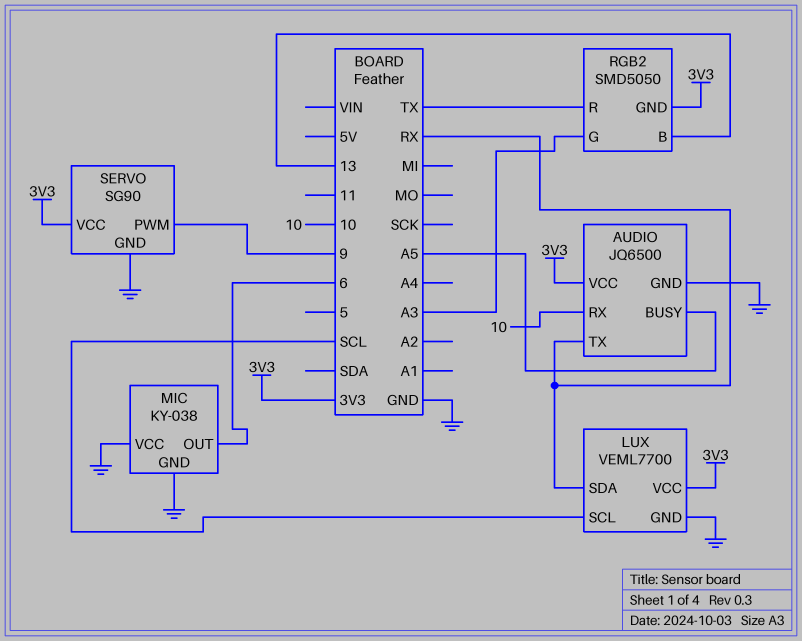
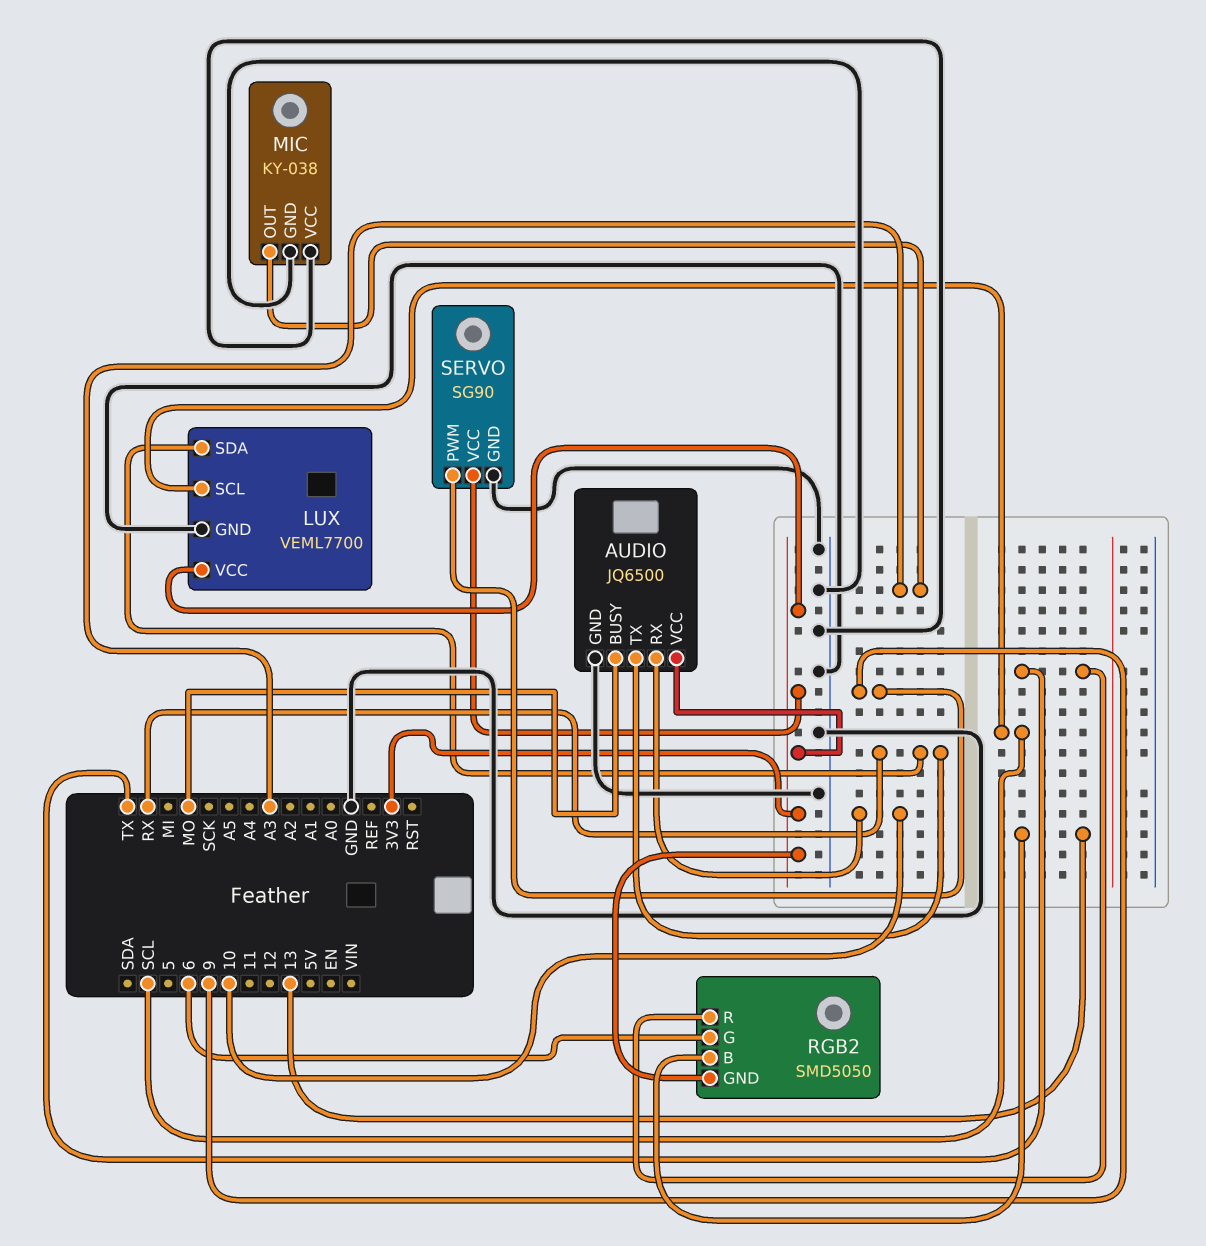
AUDIO pin BUSY: A5 -> MO
MIC pin OUT: 6 -> A3
RGB2 pin G: A3 -> 6

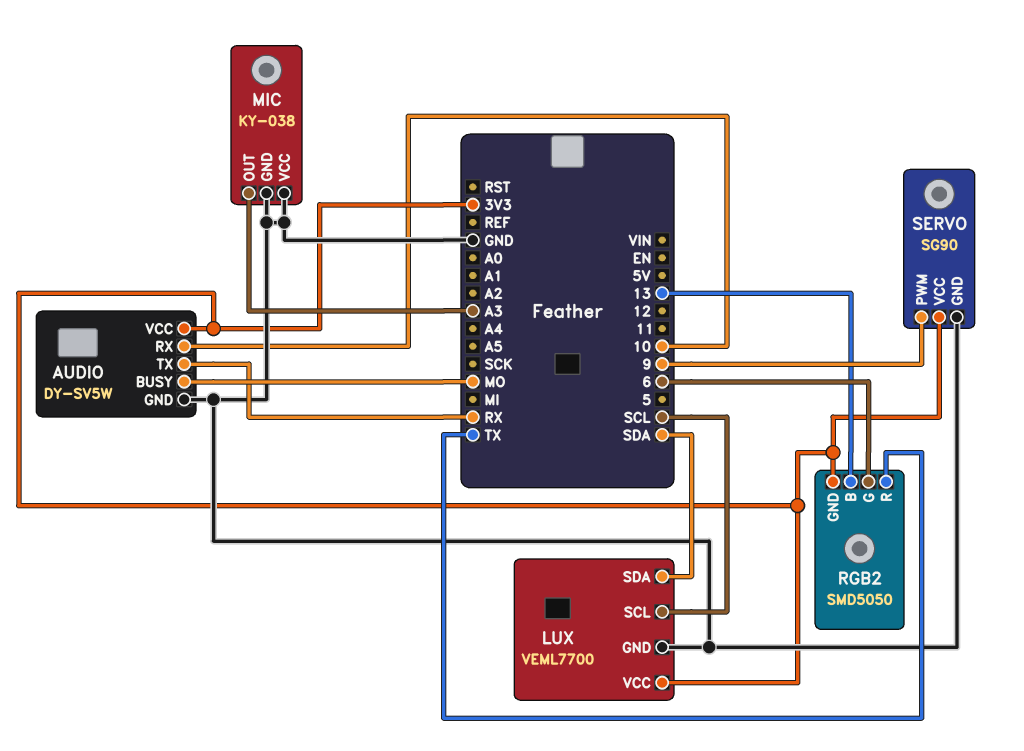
AUDIO: JQ6500 -> DY-SV5W
LUX pin SDA: RX -> SDA

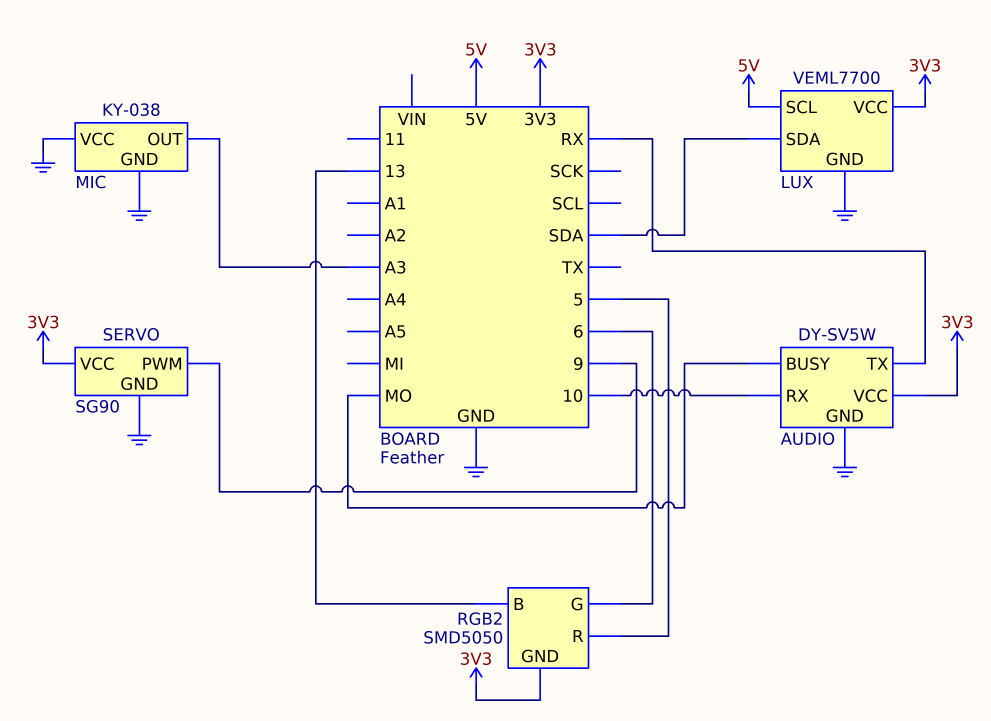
LUX pin SCL: SCL -> 5V
RGB2 pin R: TX -> 5

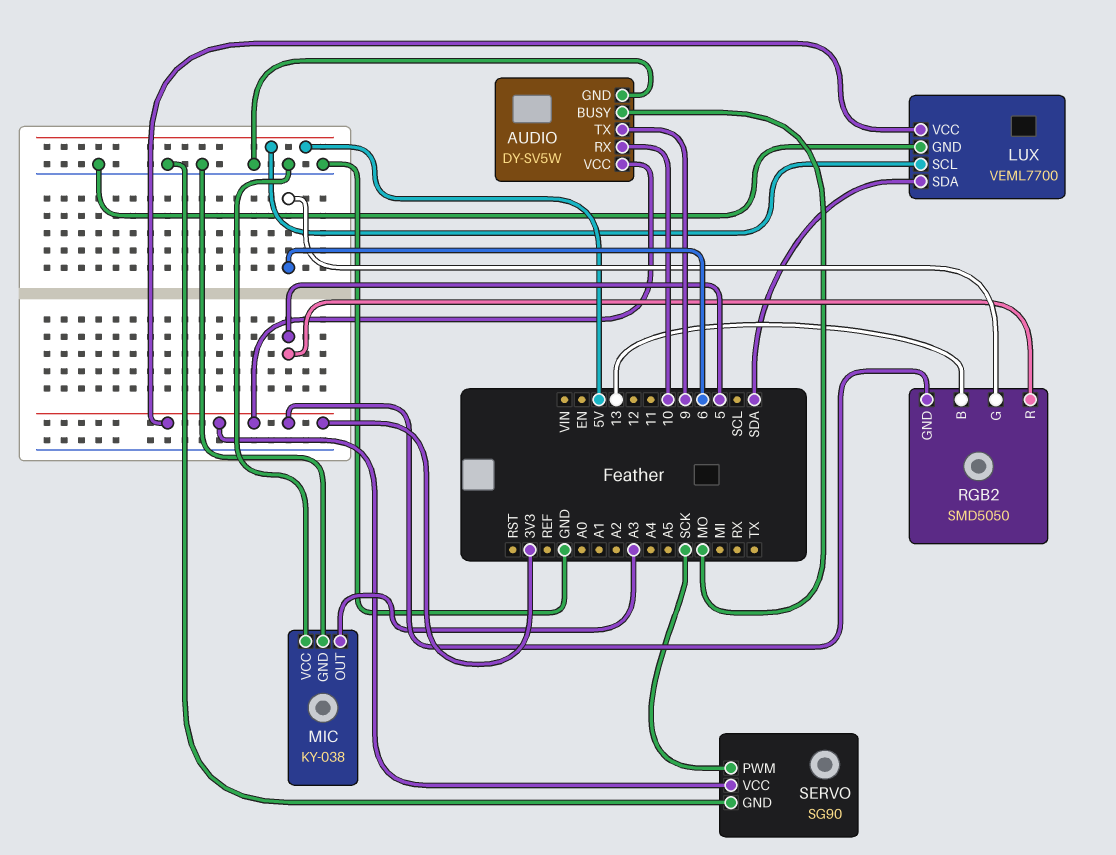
AUDIO pin TX: RX -> 9
SERVO pin PWM: 9 -> SCK

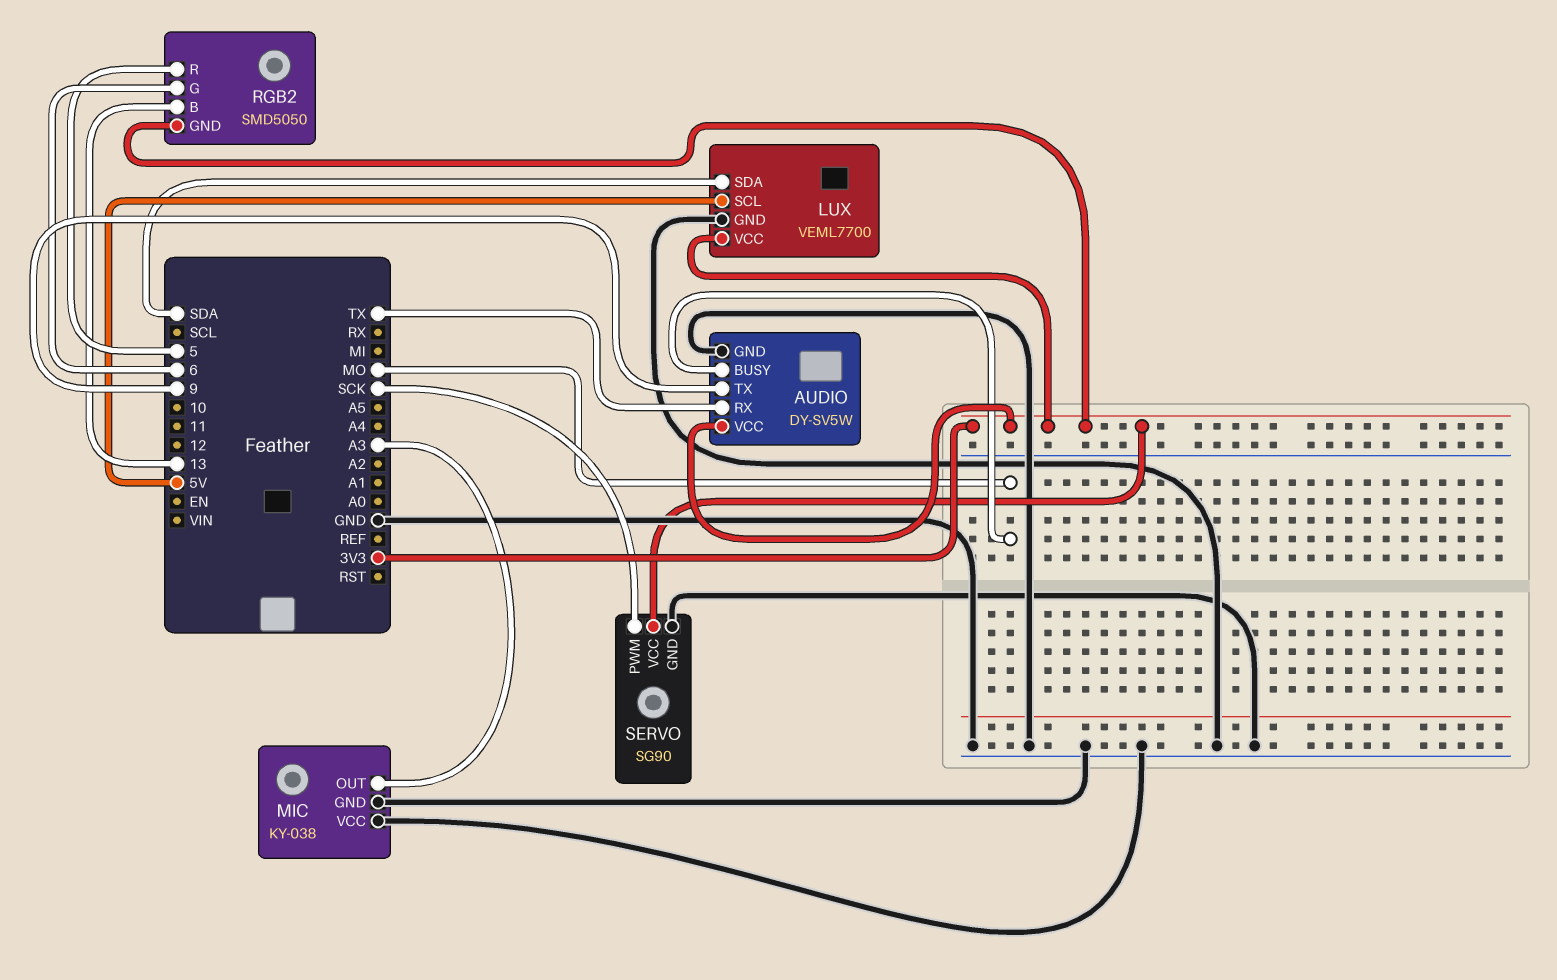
AUDIO pin RX: 10 -> TX

